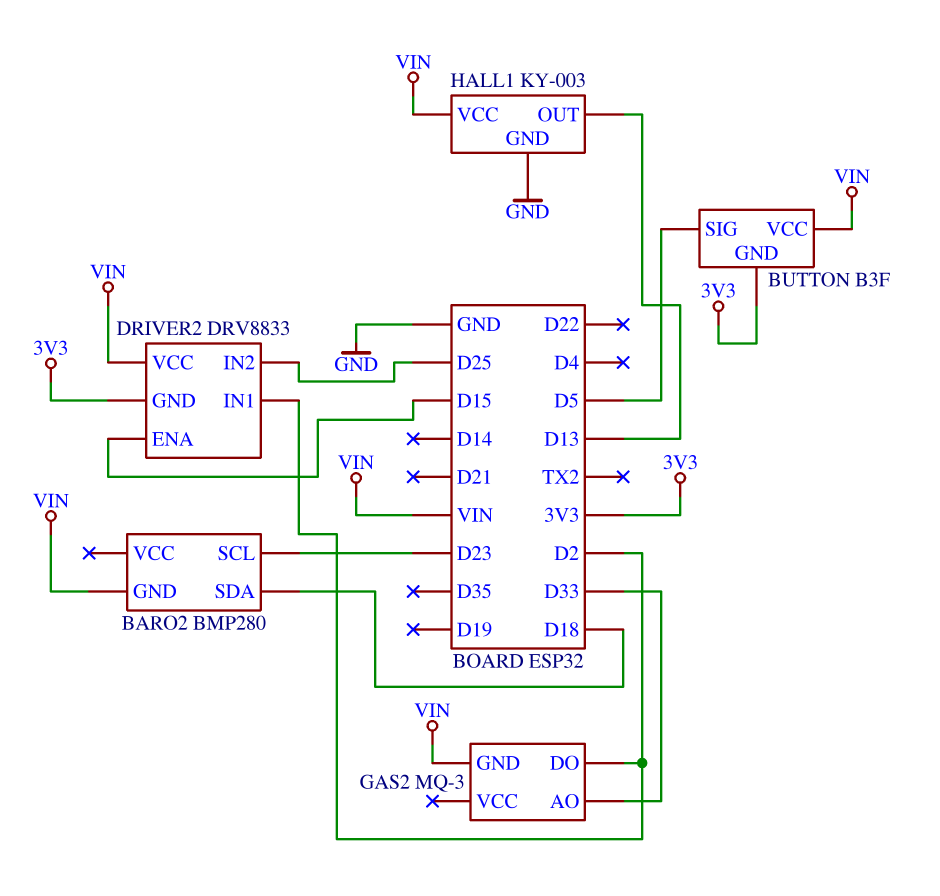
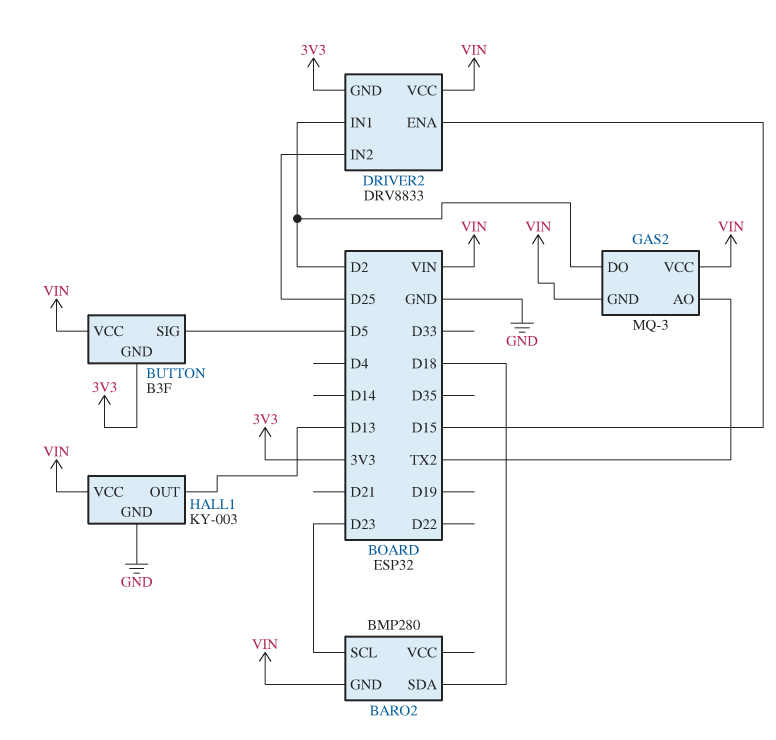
GAS2 pin AO: D33 -> TX2
GAS2 pin VCC: none -> VIN

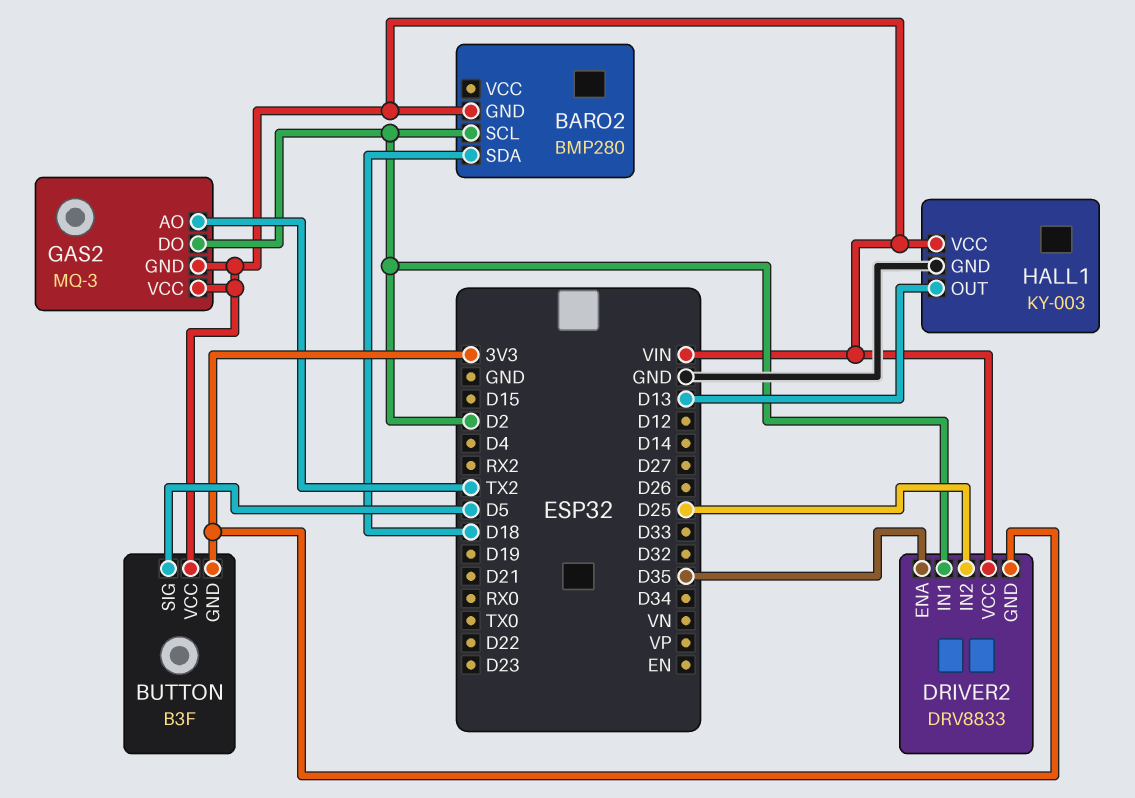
BARO2 pin SCL: D23 -> D2
DRIVER2 pin ENA: D15 -> D35

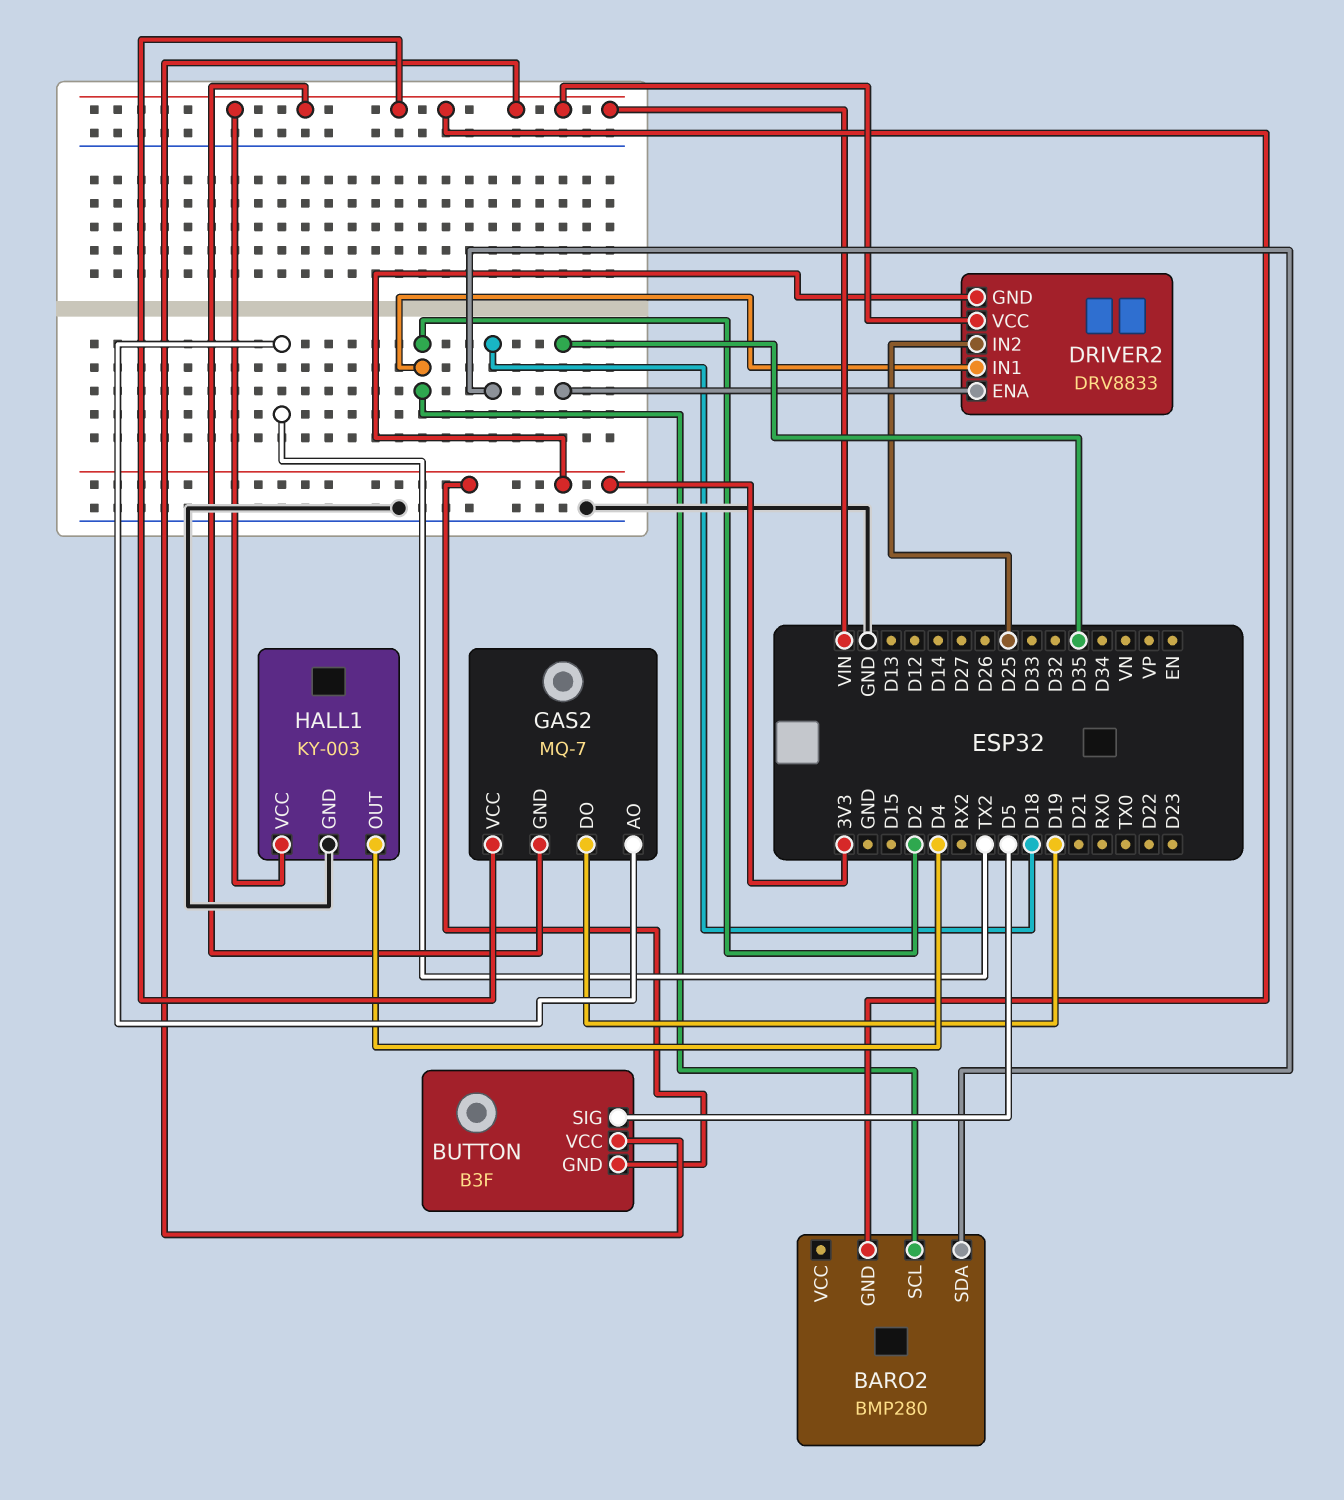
GAS2: MQ-3 -> MQ-7
GAS2 pin DO: D2 -> D19
HALL1 pin OUT: D13 -> D4

